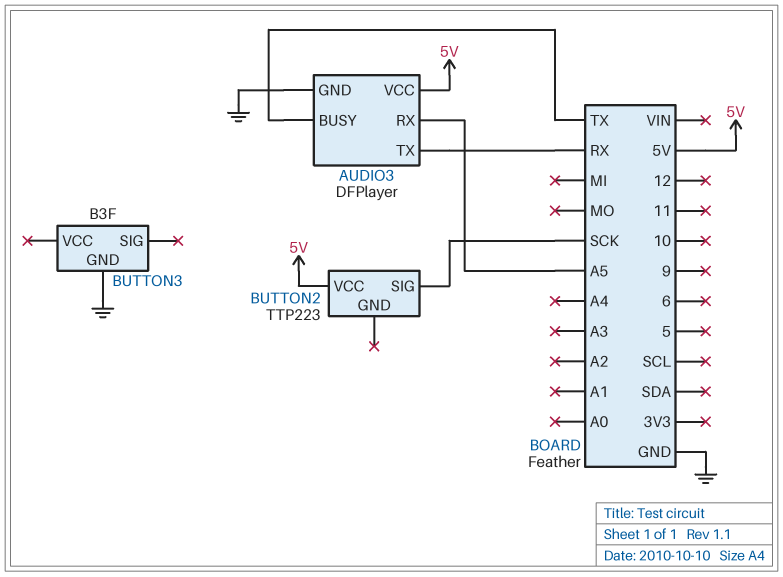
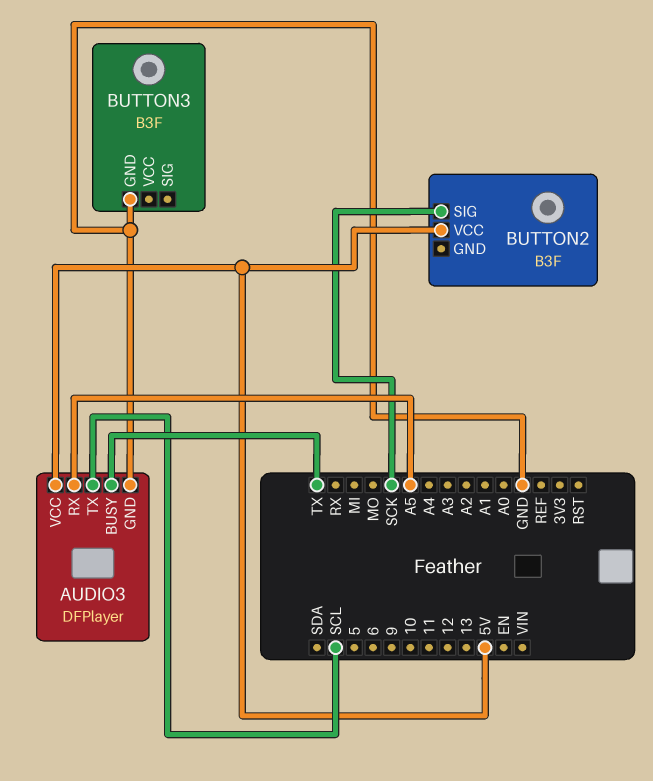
AUDIO3 pin TX: RX -> SCL
BUTTON2: TTP223 -> B3F

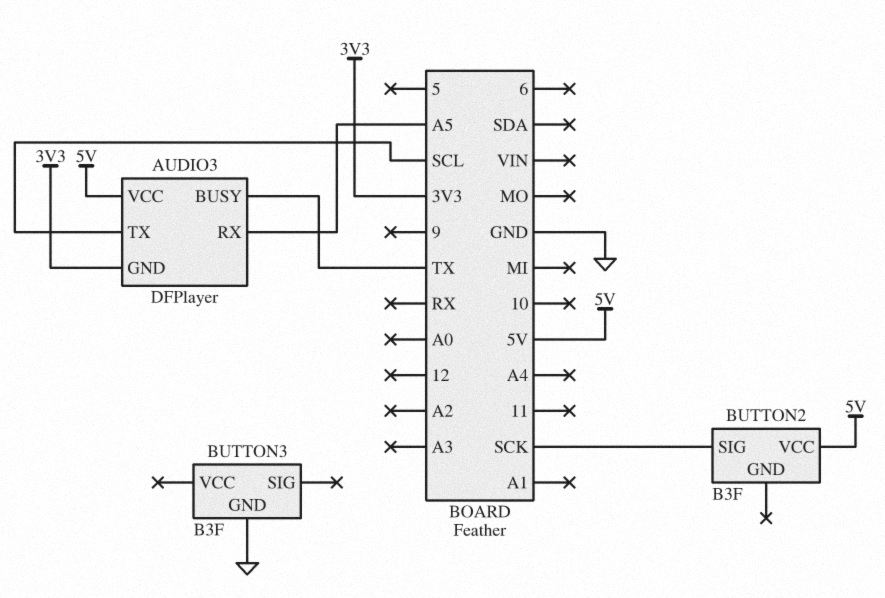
AUDIO3 pin GND: GND -> 3V3

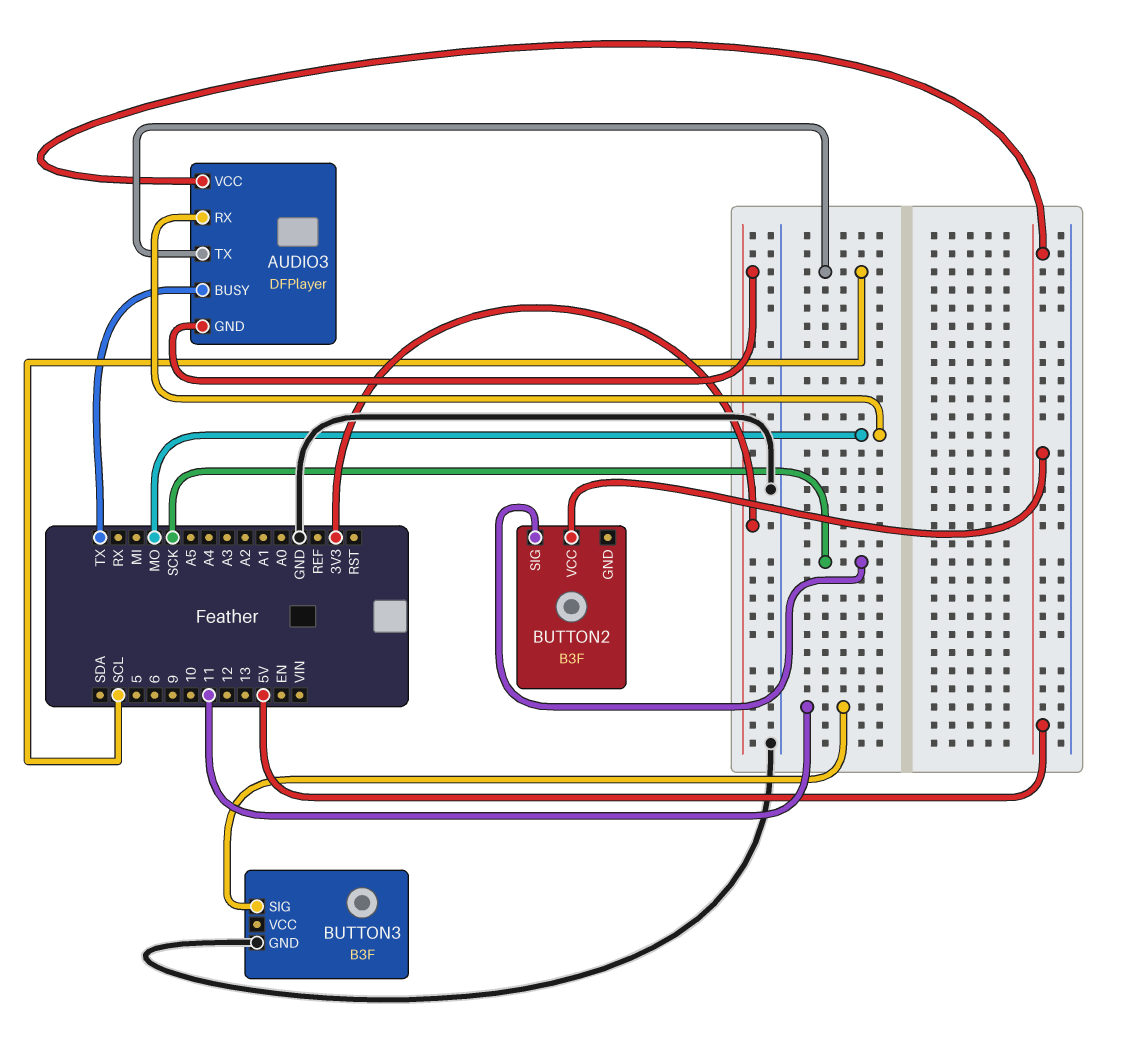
AUDIO3 pin RX: A5 -> MO
BUTTON3 pin SIG: none -> 11

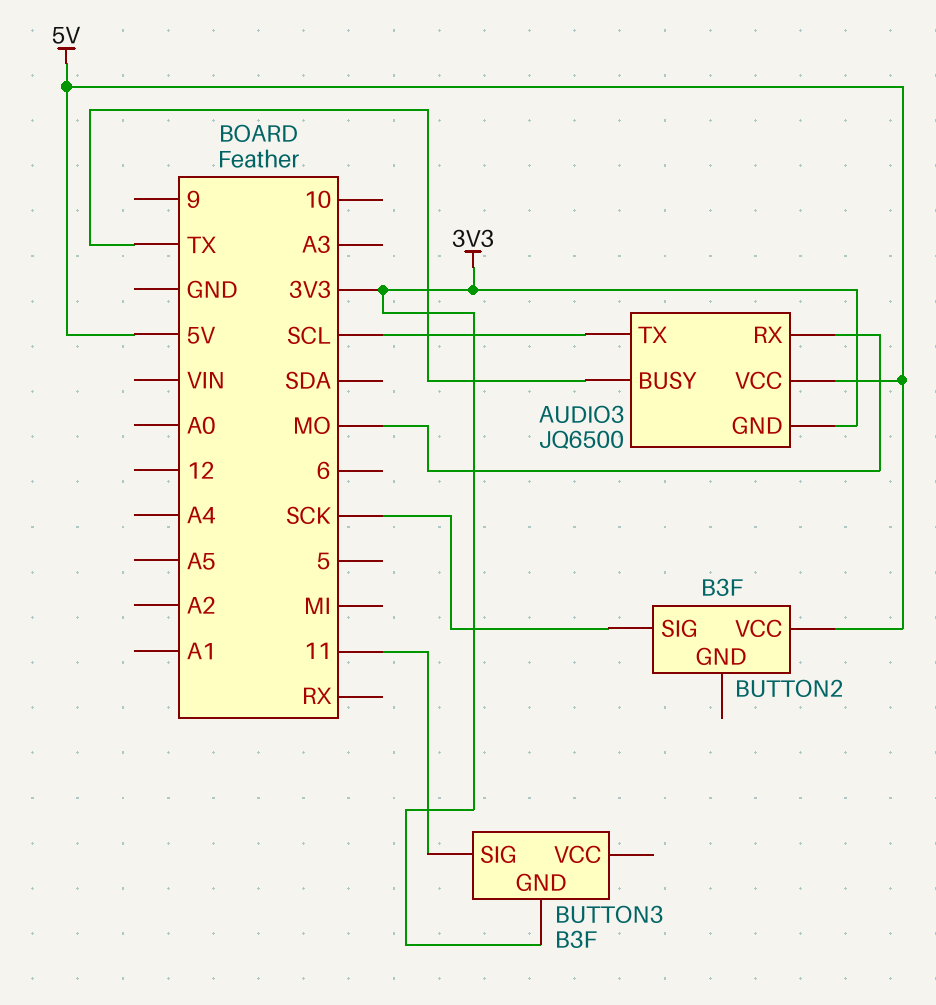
AUDIO3: DFPlayer -> JQ6500
BUTTON3 pin GND: GND -> 3V3

